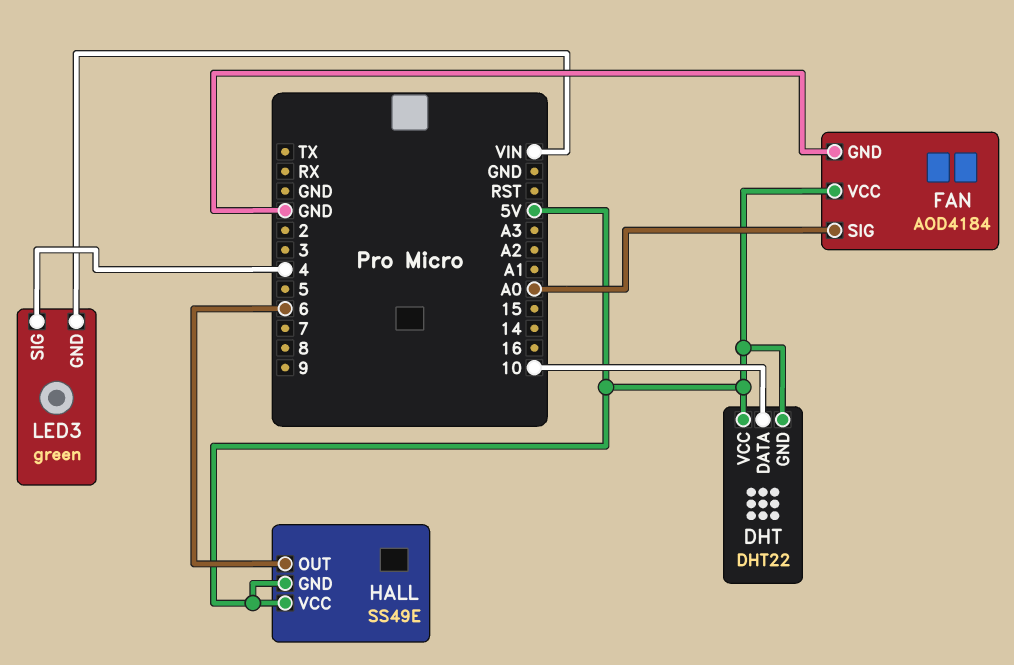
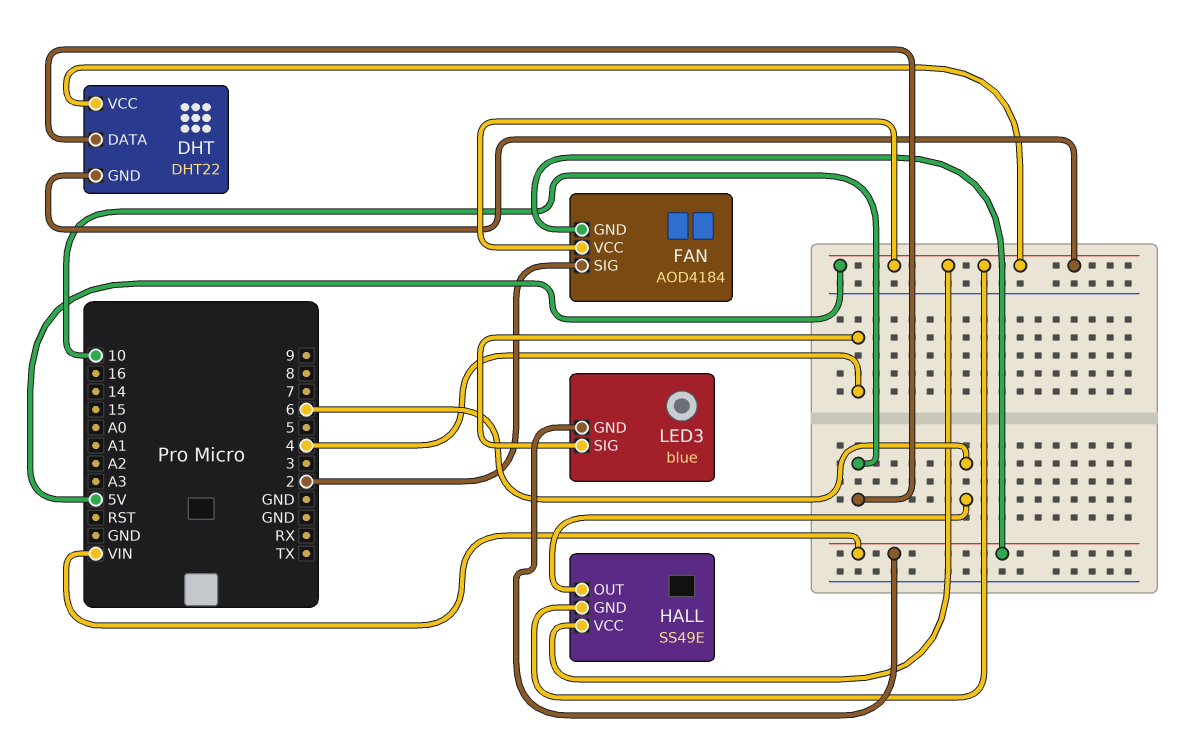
FAN pin GND: GND -> VIN
FAN pin SIG: A0 -> 2
LED3: green -> blue

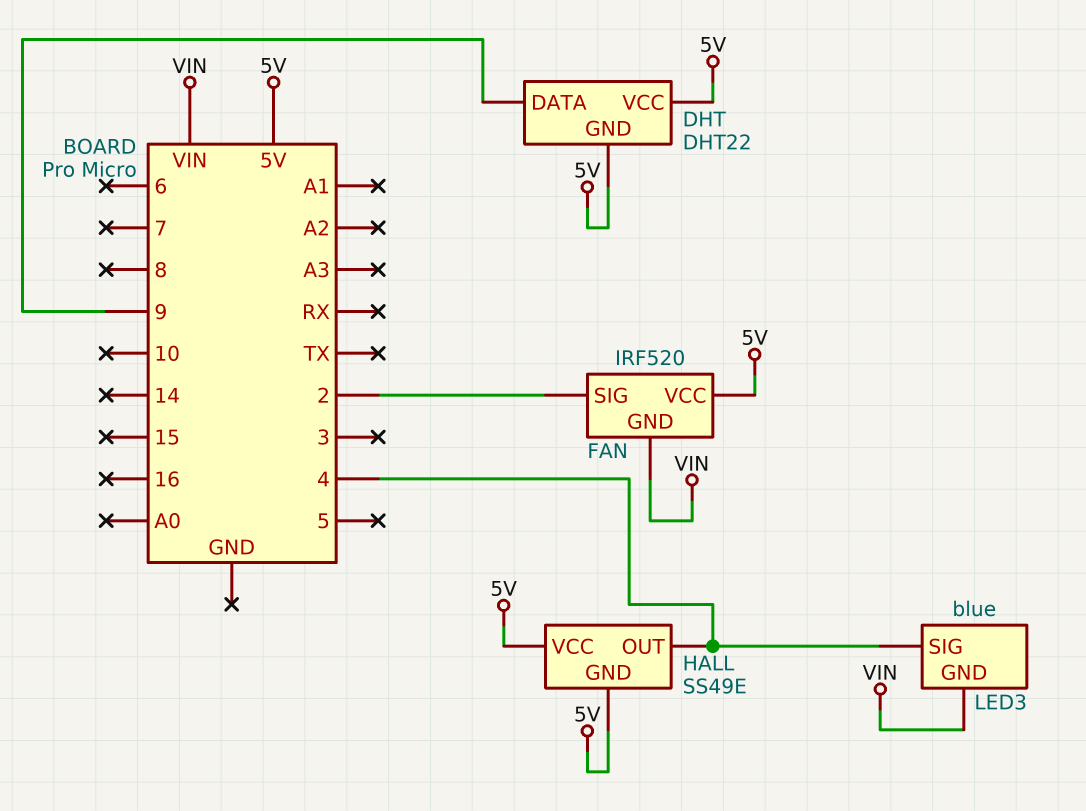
DHT pin DATA: 10 -> 9
FAN: AOD4184 -> IRF520
HALL pin OUT: 6 -> 4

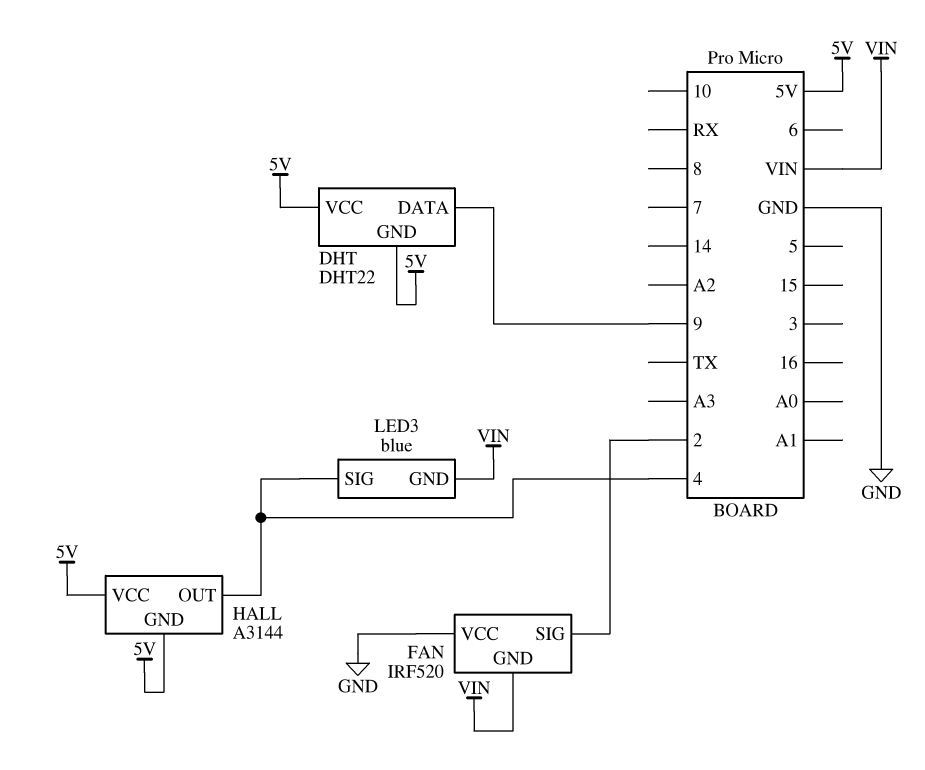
FAN pin VCC: 5V -> GND
HALL: SS49E -> A3144

